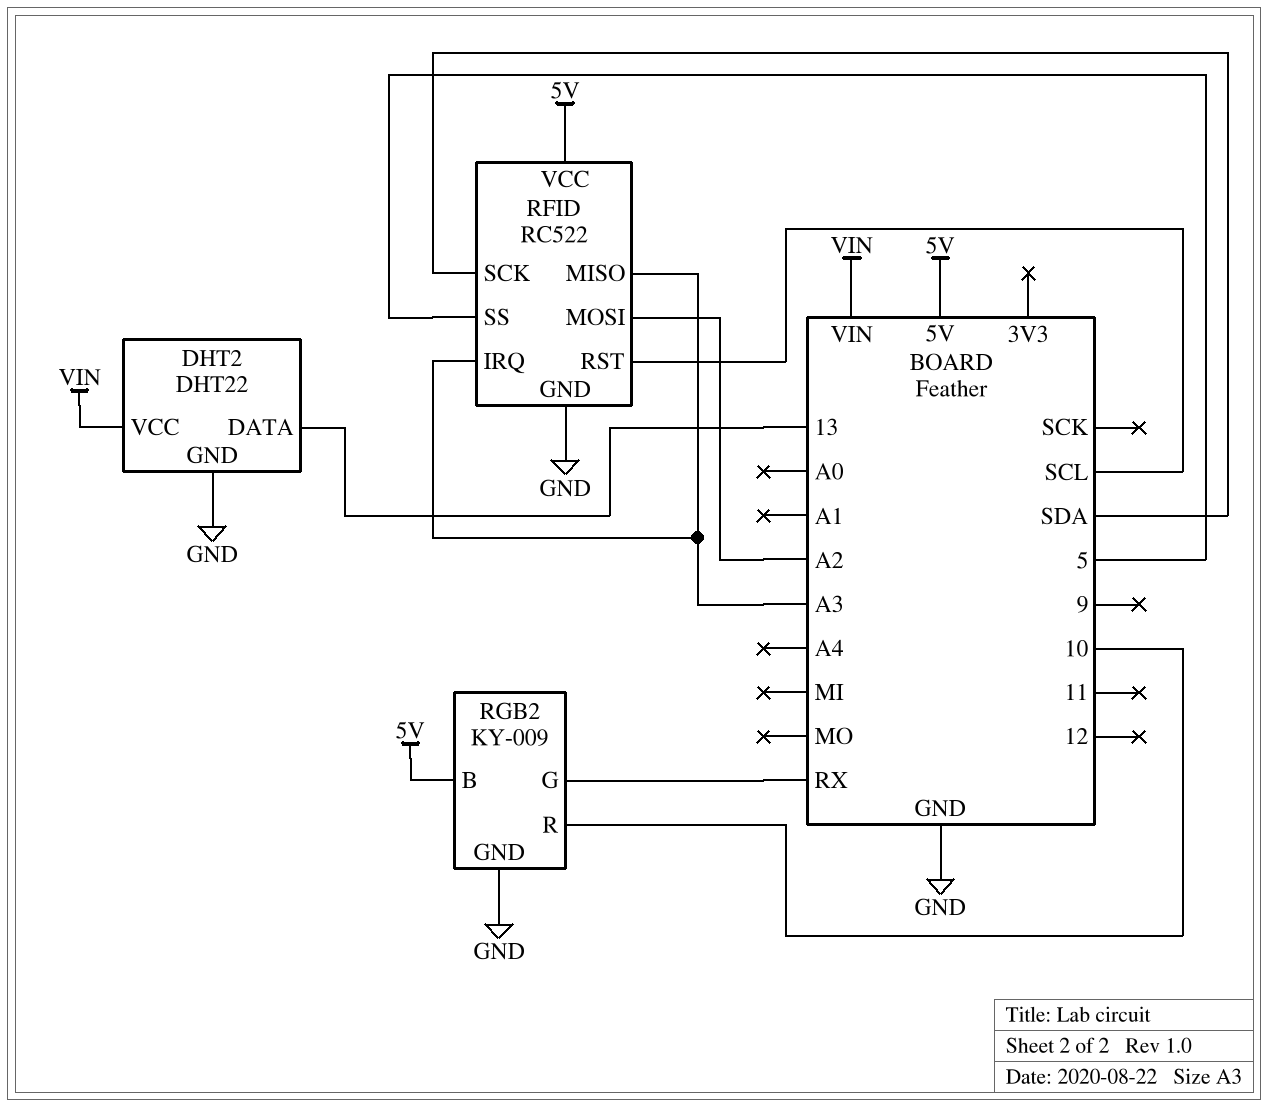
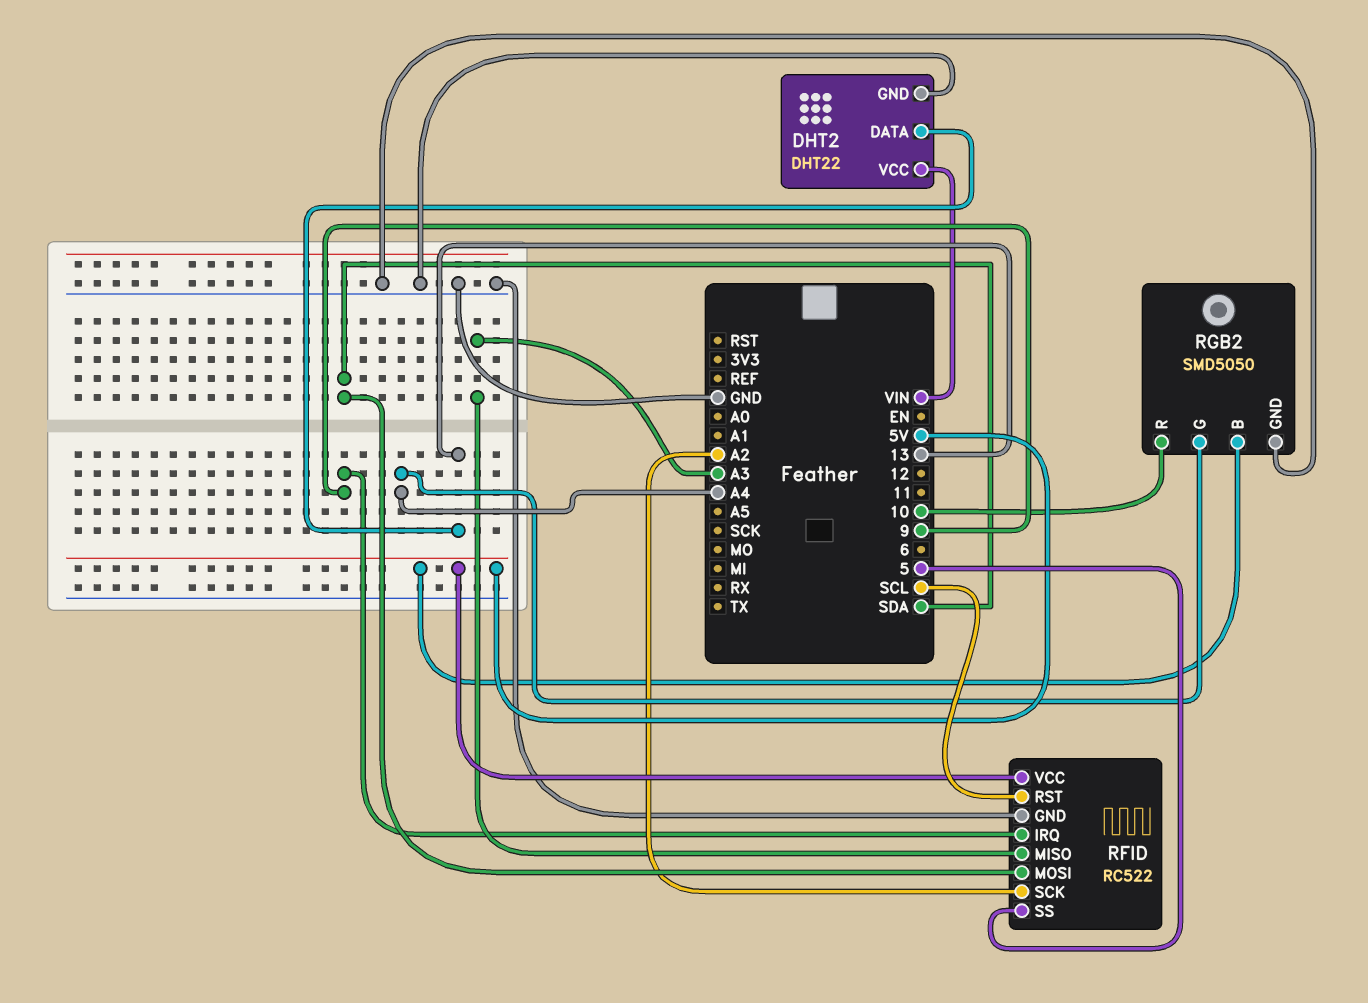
RFID pin IRQ: A3 -> 9
RFID pin MOSI: A2 -> SDA
RFID pin SCK: SDA -> A2
RGB2: KY-009 -> SMD5050
RGB2 pin G: RX -> A4

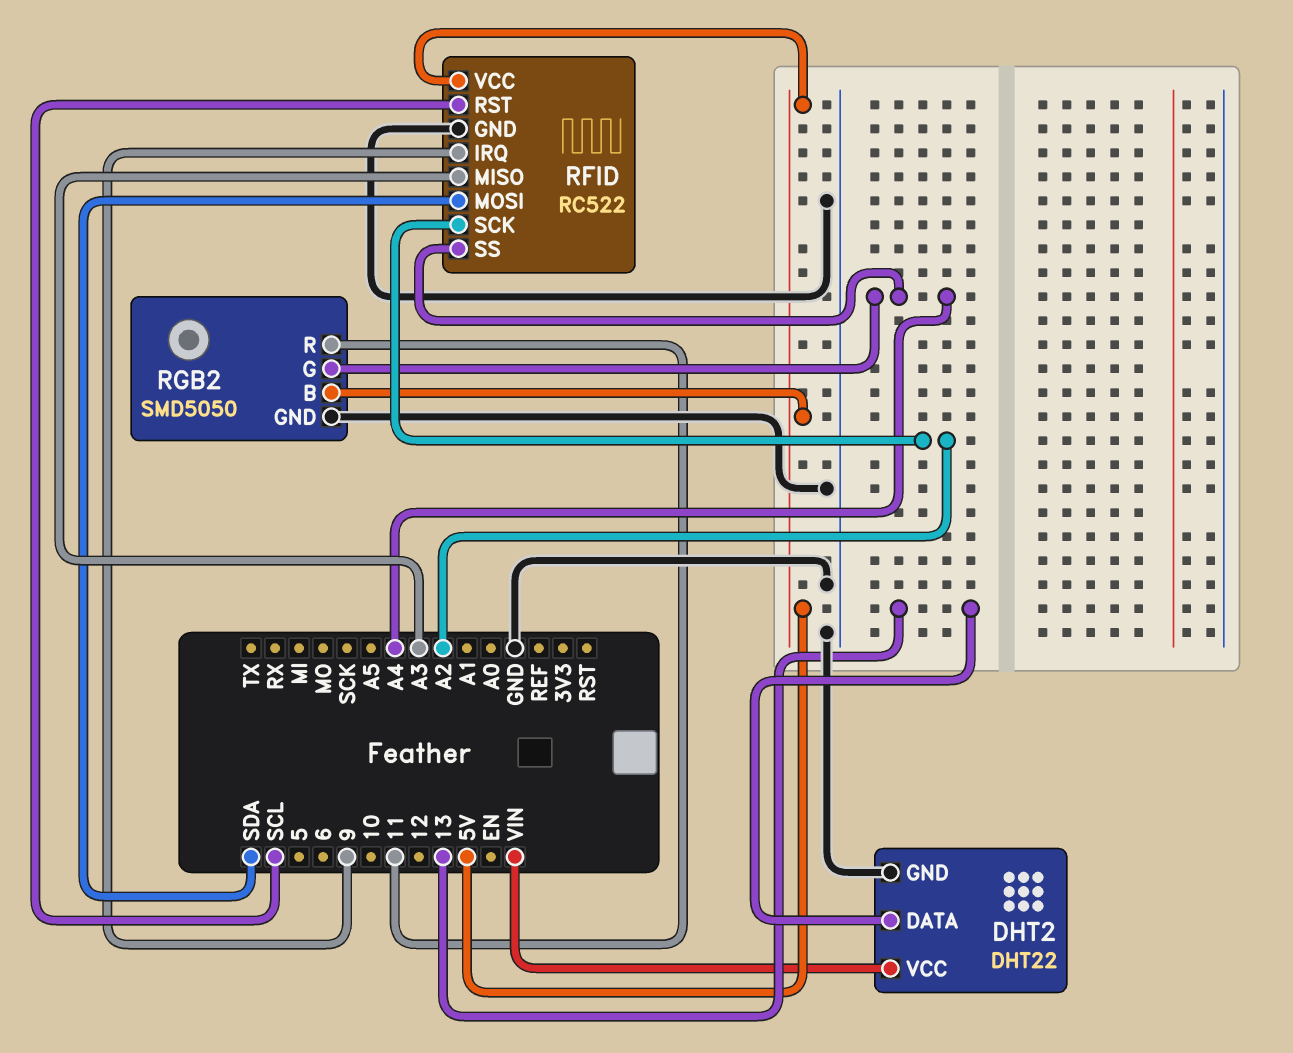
RFID pin SS: 5 -> A4
RGB2 pin R: 10 -> 11

